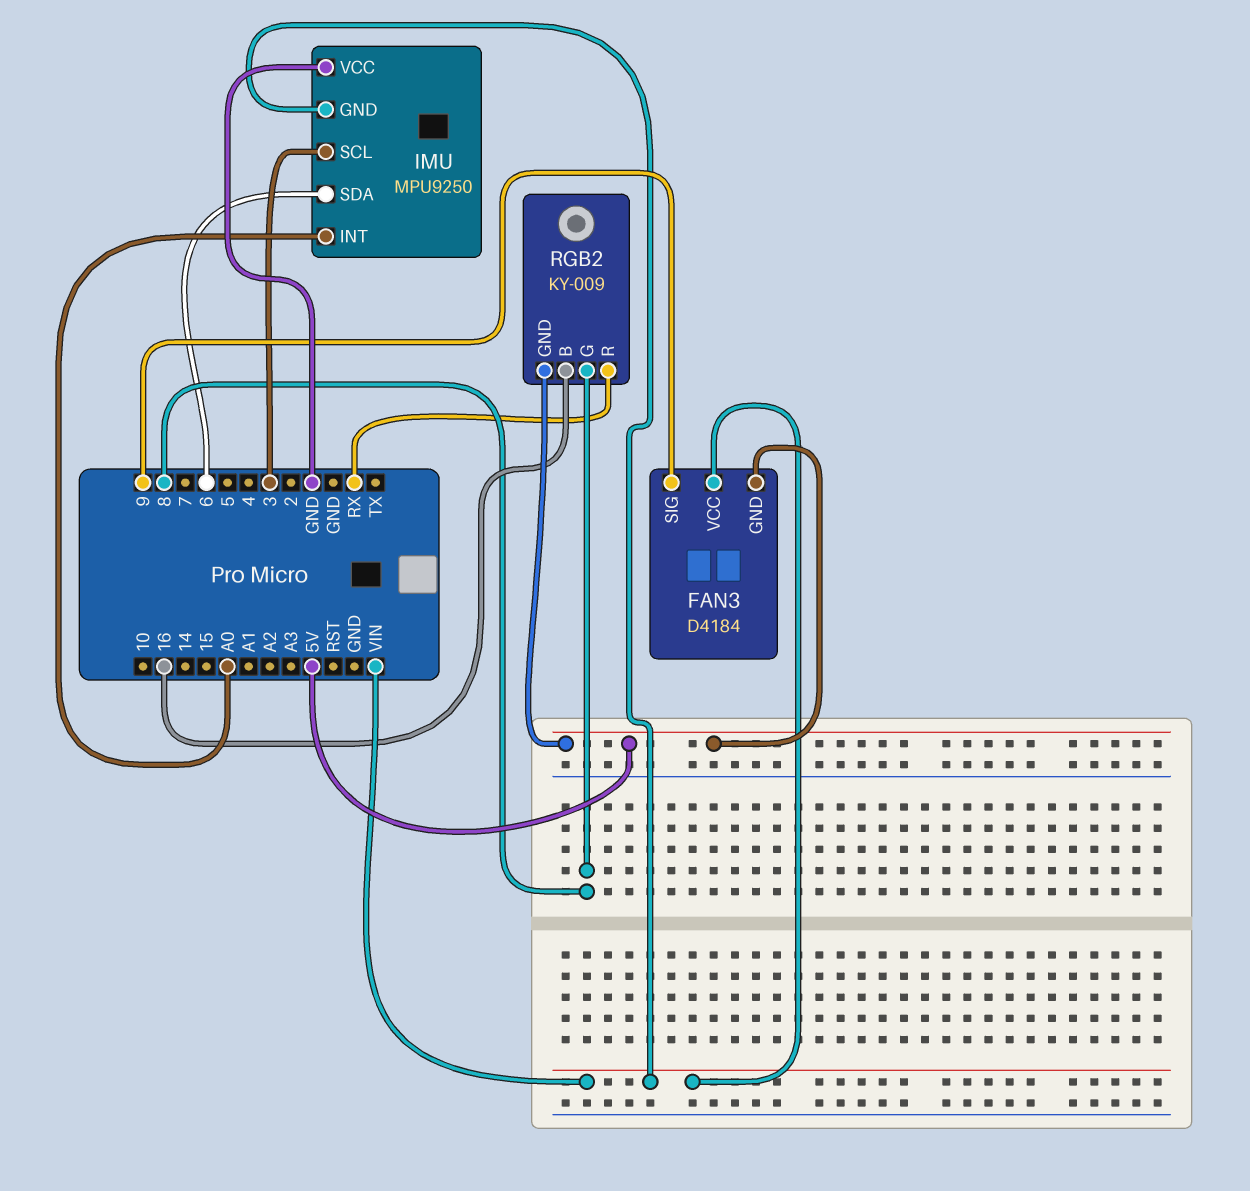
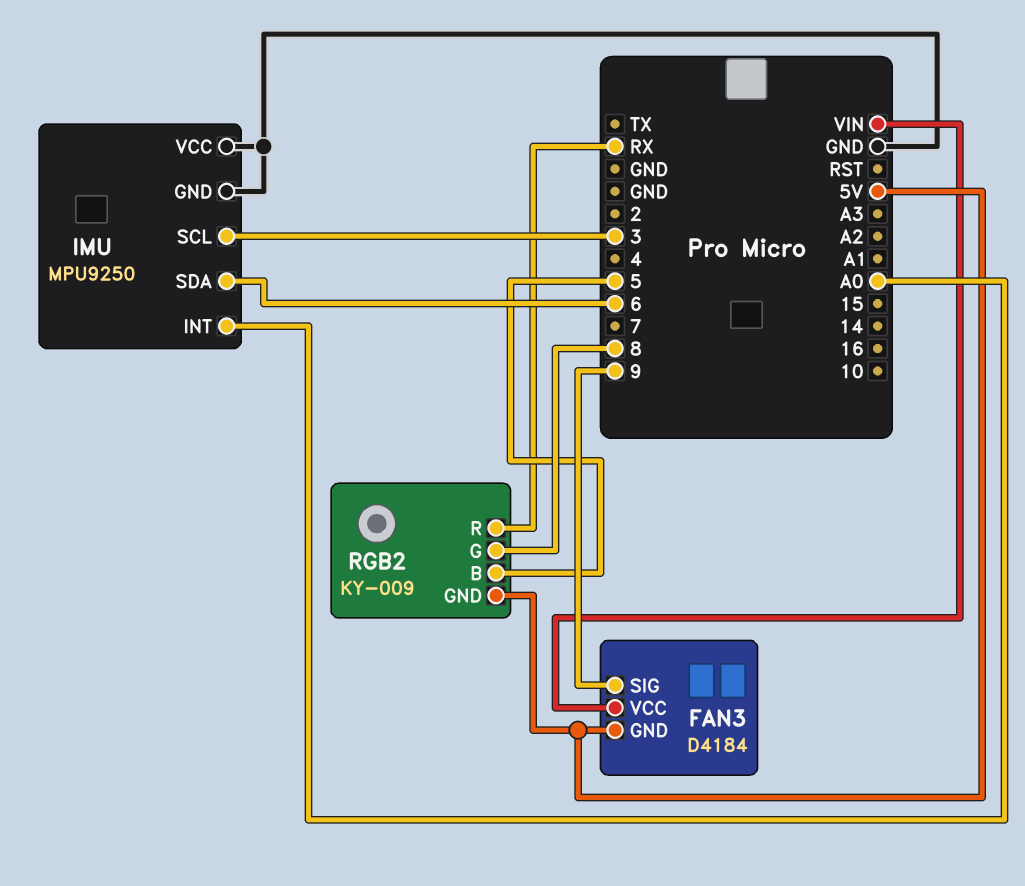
IMU pin GND: VIN -> GND
RGB2 pin B: 16 -> 5

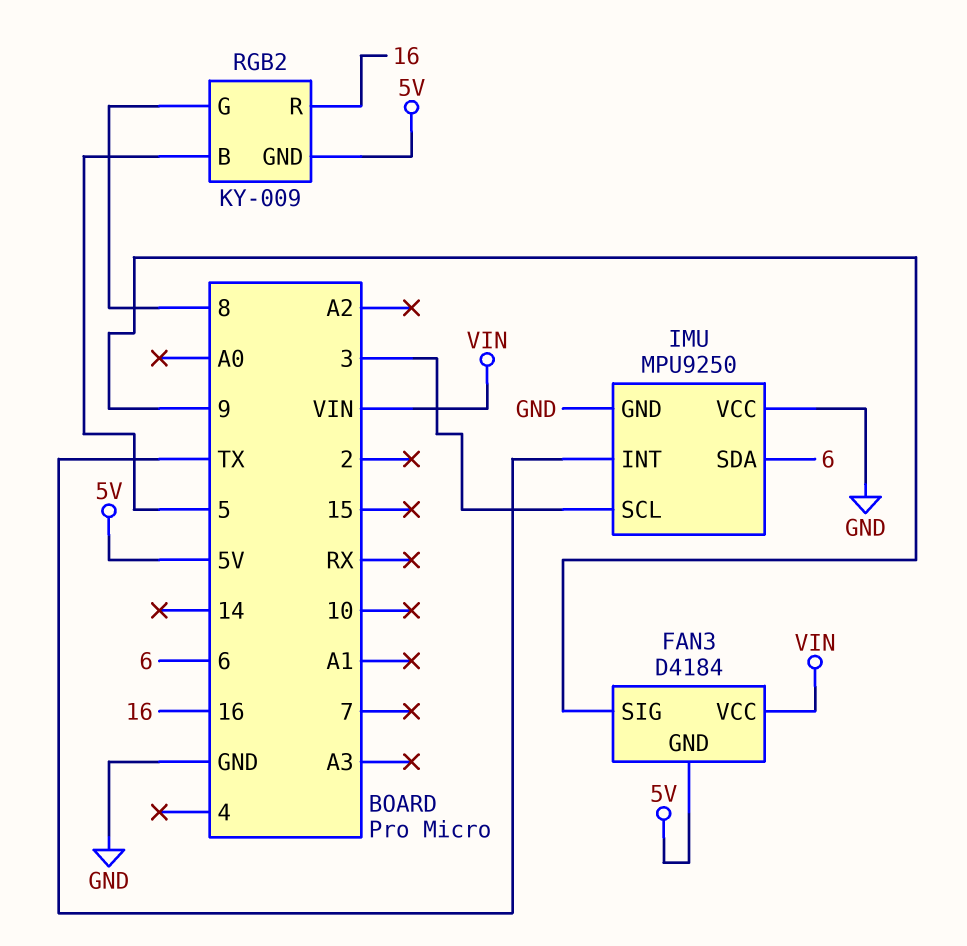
IMU pin INT: A0 -> TX
RGB2 pin R: RX -> 16

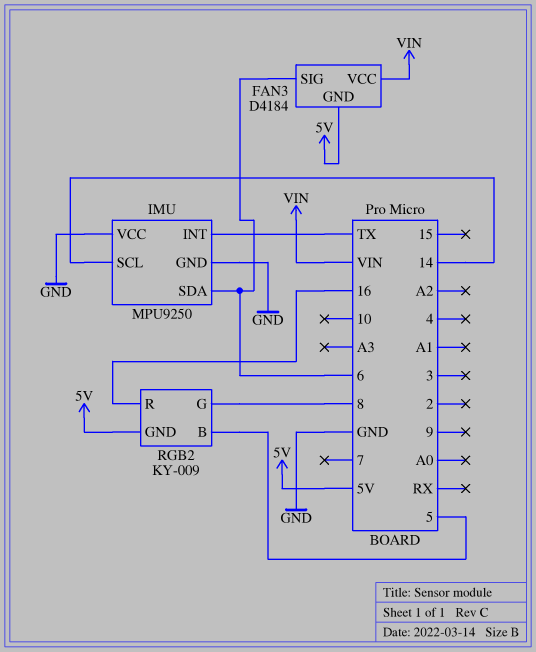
FAN3 pin SIG: 9 -> 6
IMU pin SCL: 3 -> 14

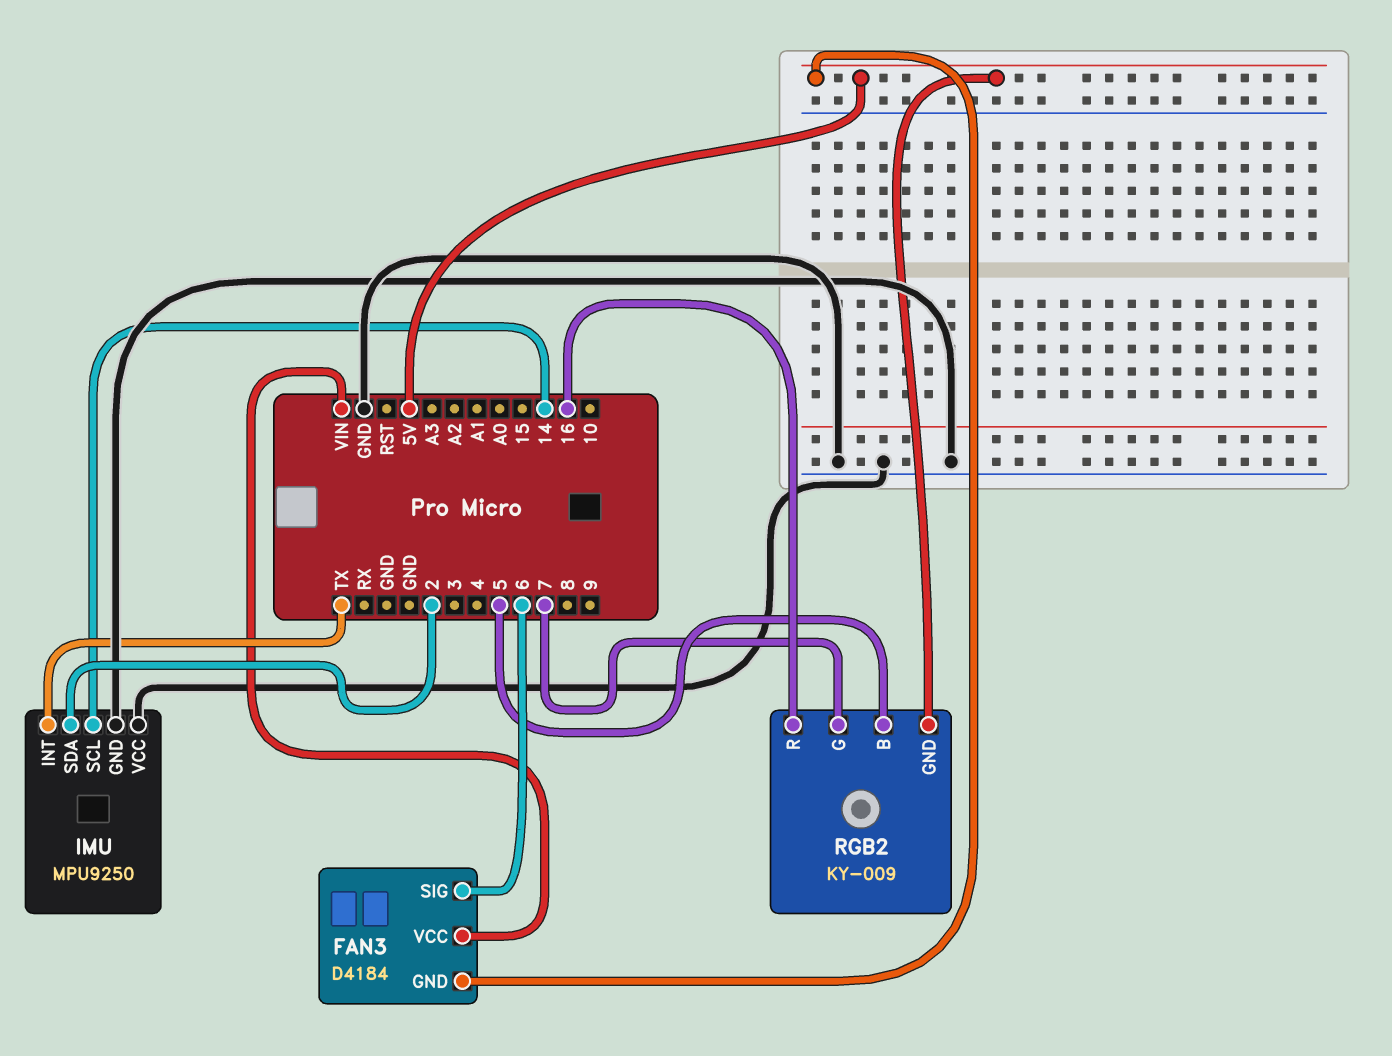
IMU pin SDA: 6 -> 2
RGB2 pin G: 8 -> 7

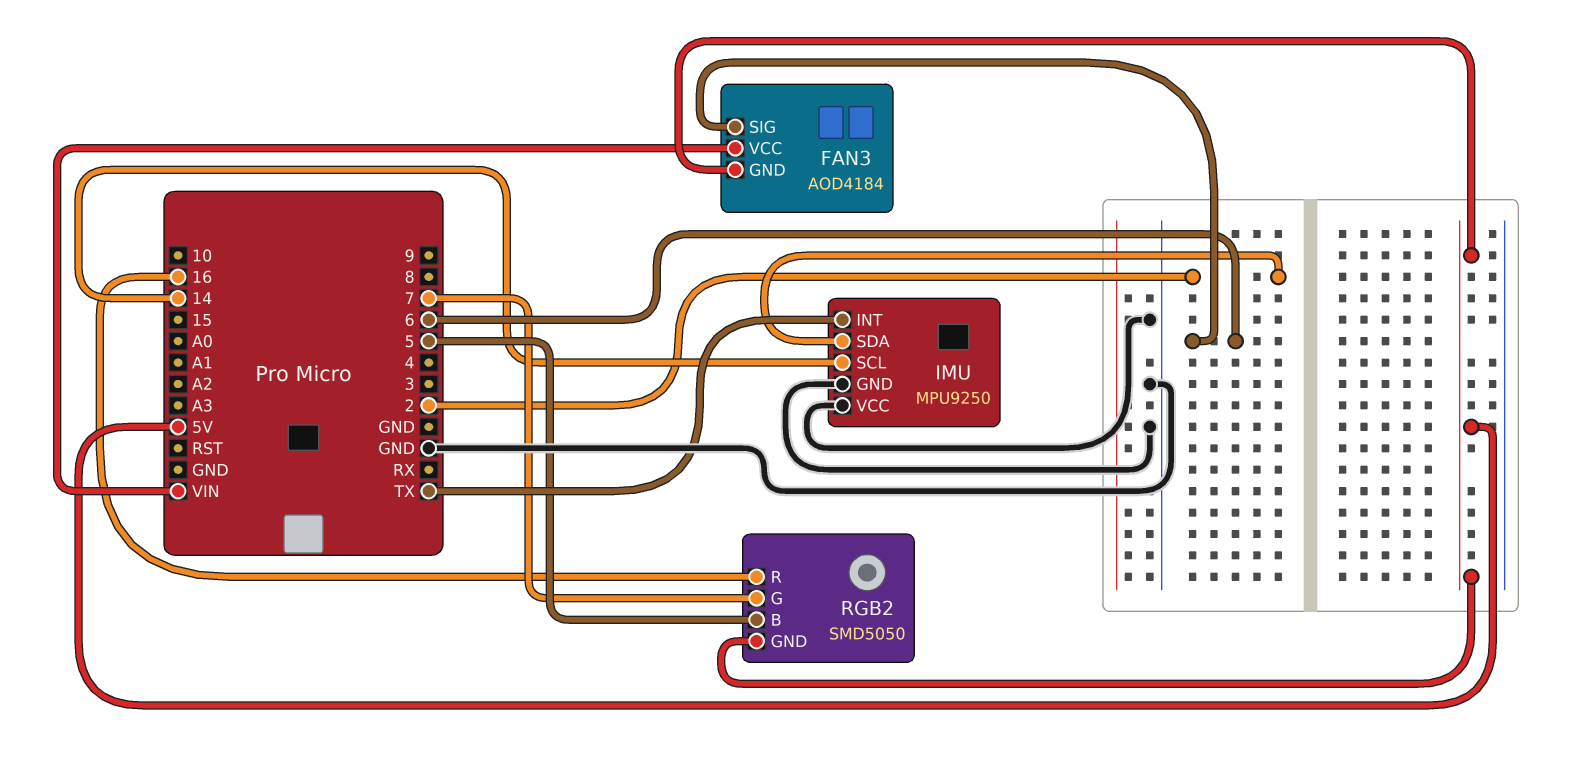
FAN3: D4184 -> AOD4184
RGB2: KY-009 -> SMD5050

